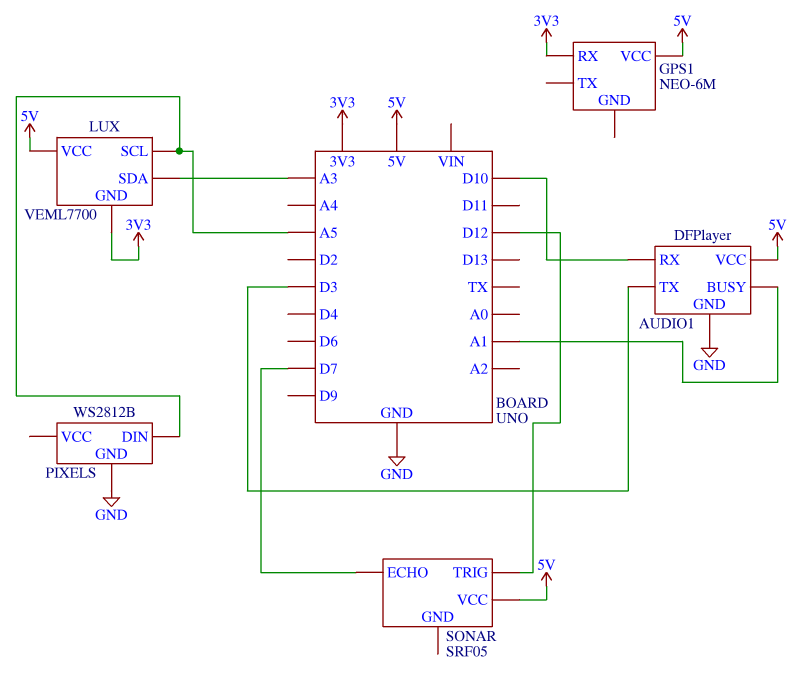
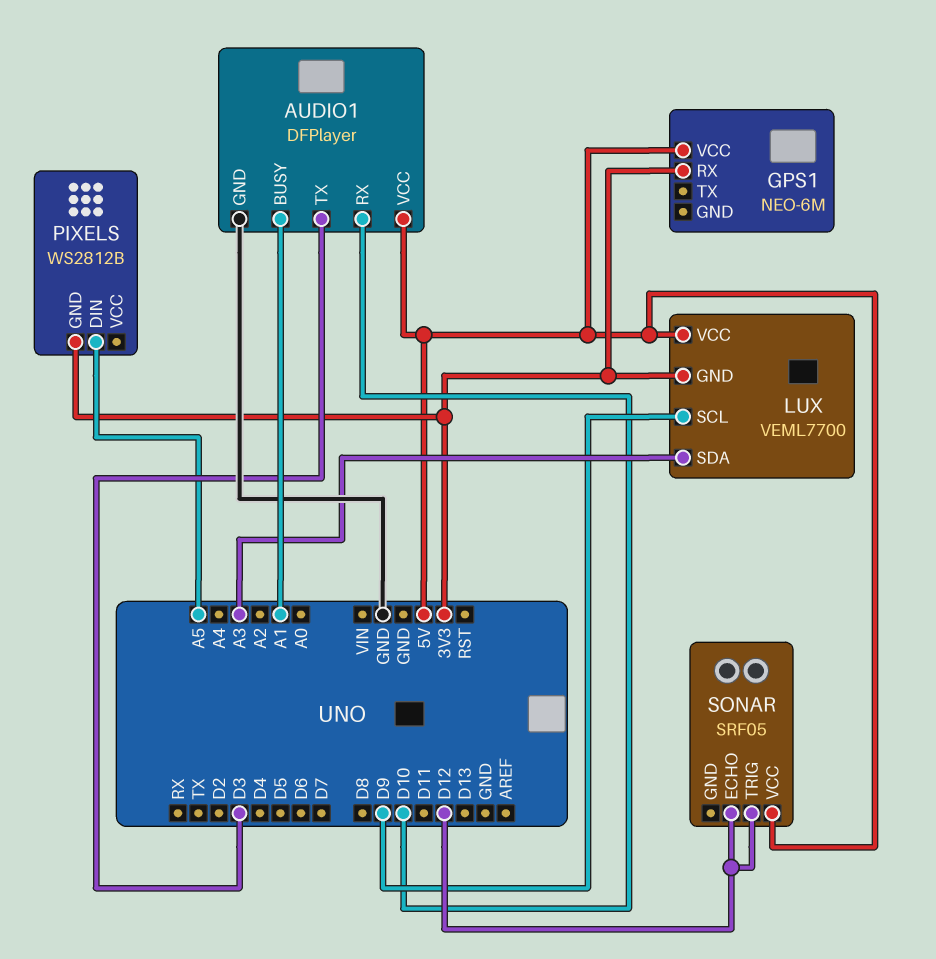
LUX pin SCL: A5 -> D9
PIXELS pin GND: GND -> 3V3
SONAR pin ECHO: D7 -> D12

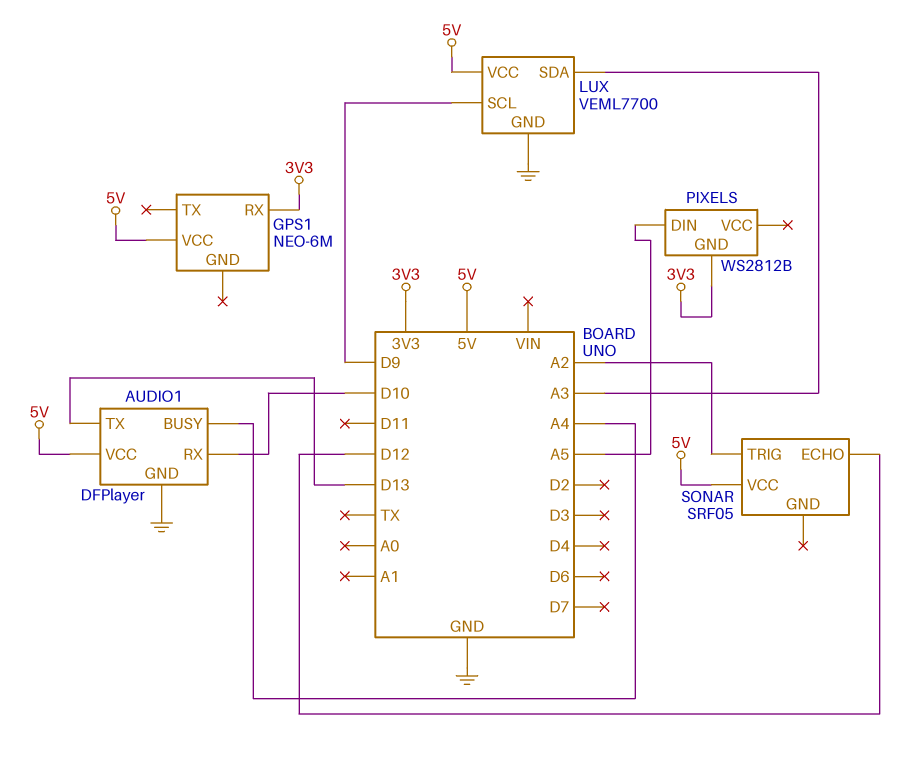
AUDIO1 pin BUSY: A1 -> A4
AUDIO1 pin TX: D3 -> D13
LUX pin GND: 3V3 -> GND
SONAR pin TRIG: D12 -> A2

